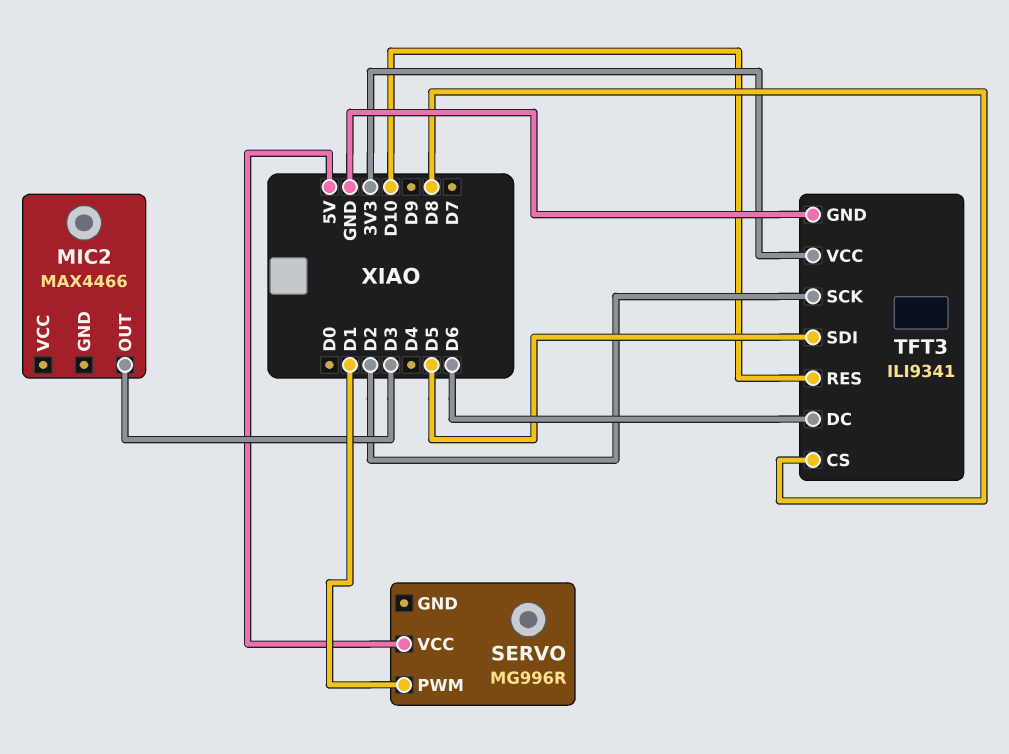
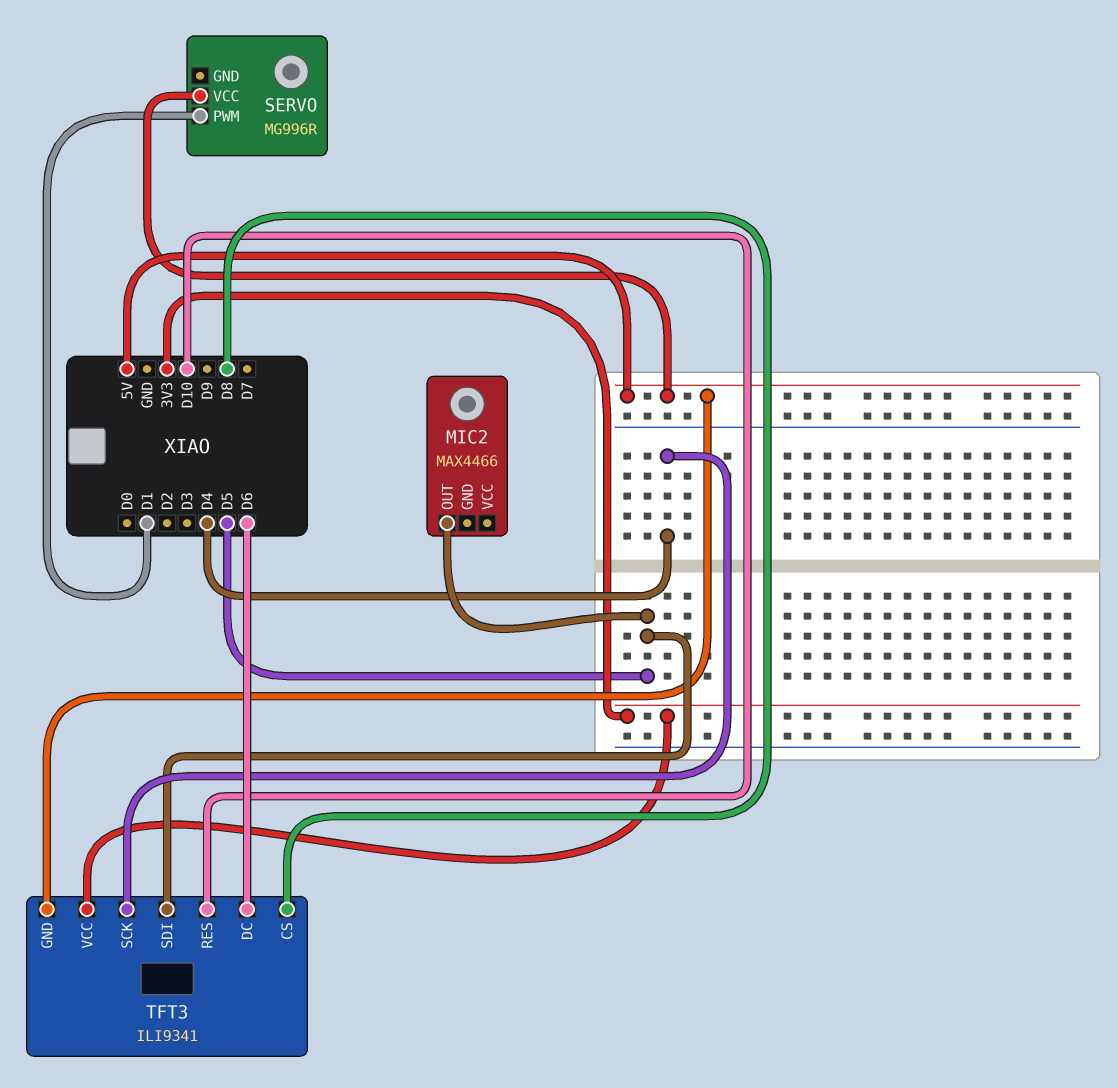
MIC2 pin OUT: D3 -> D5
TFT3 pin GND: GND -> 5V
TFT3 pin SCK: D2 -> D4

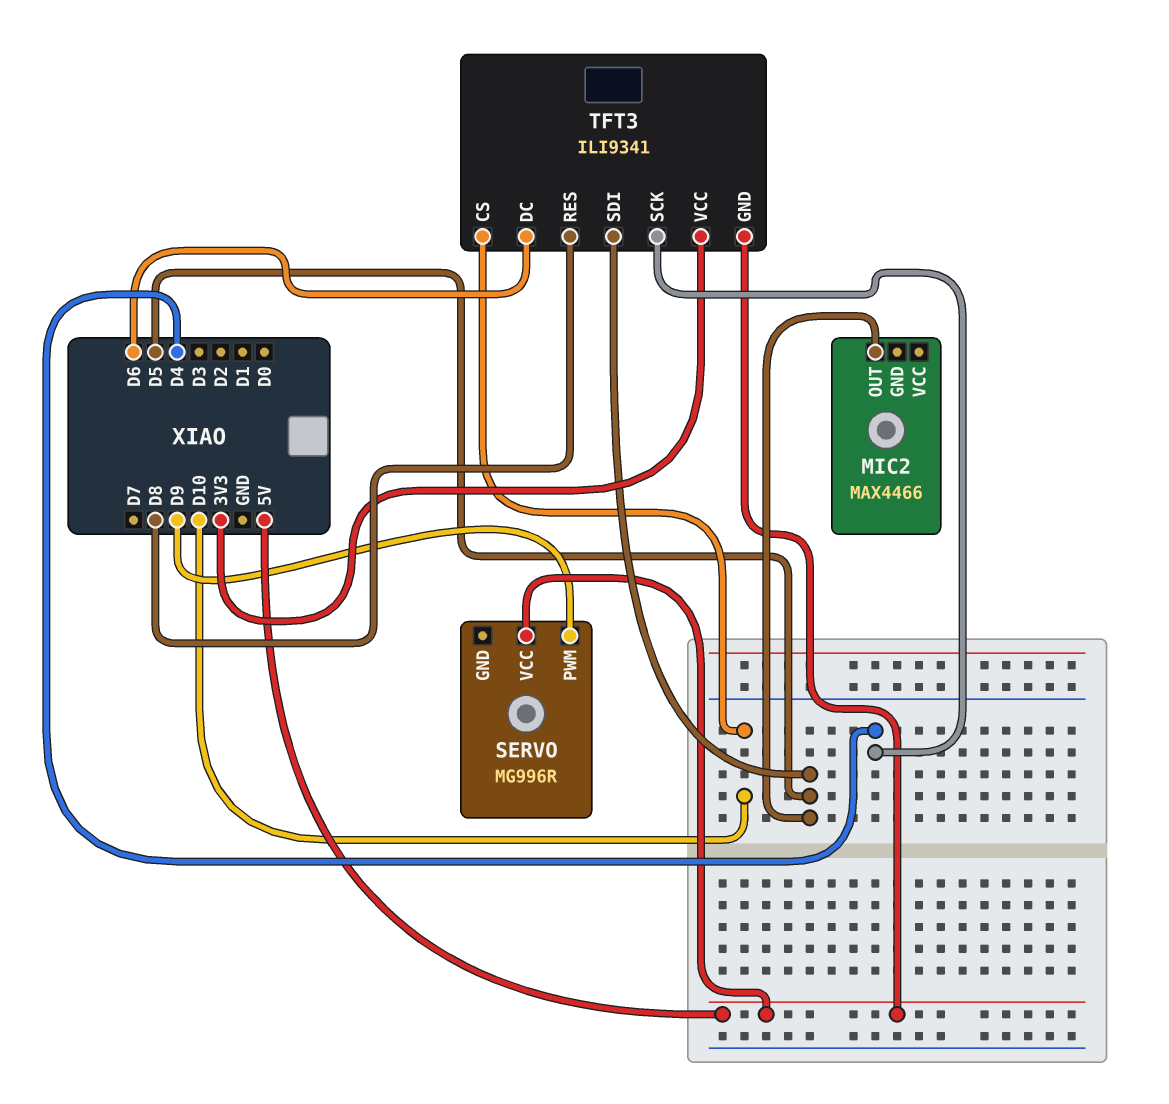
SERVO pin PWM: D1 -> D9
TFT3 pin CS: D8 -> D10
TFT3 pin RES: D10 -> D8

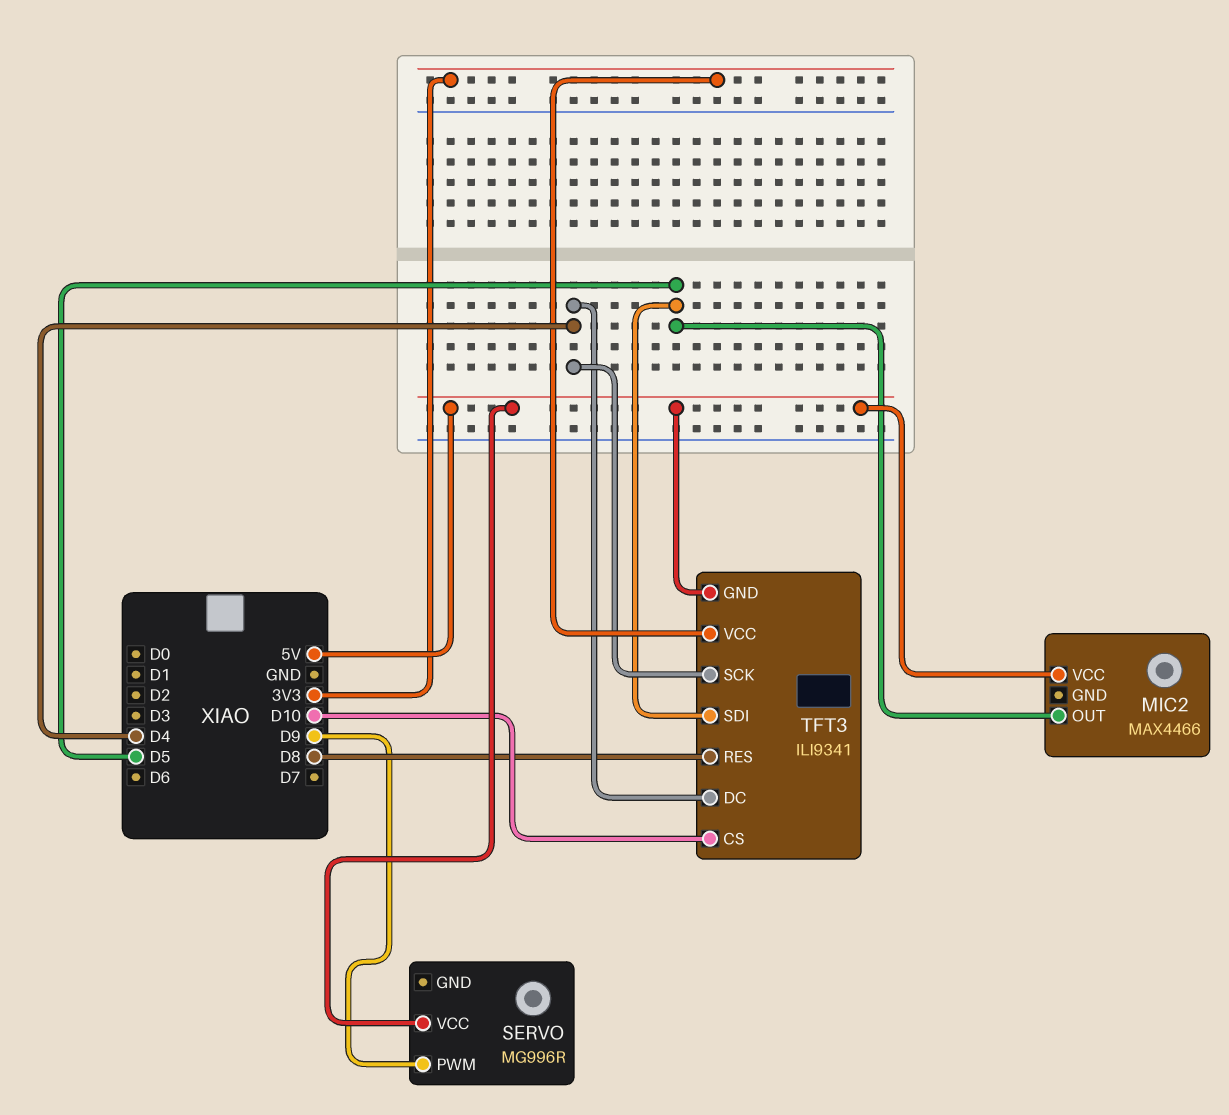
MIC2 pin VCC: none -> 5V
TFT3 pin DC: D6 -> D4

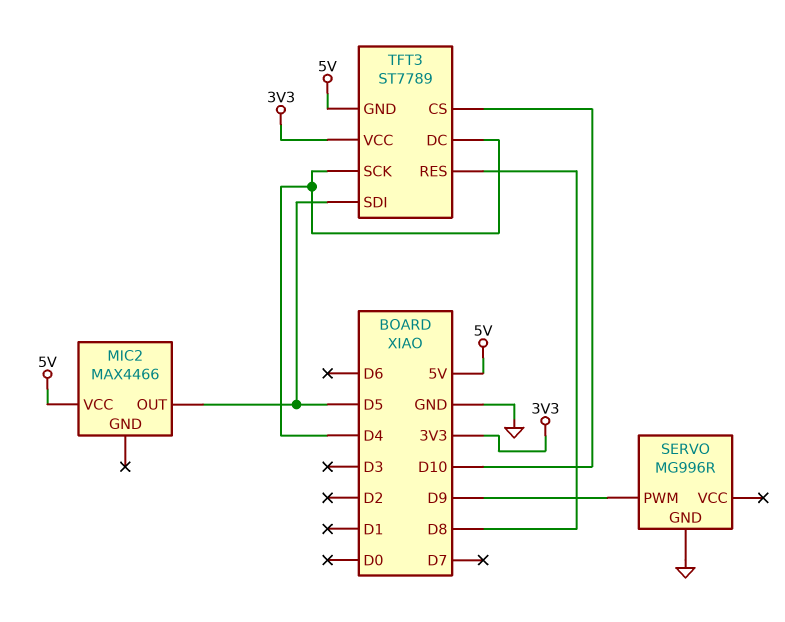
SERVO pin GND: none -> GND
SERVO pin VCC: 5V -> none
TFT3: ILI9341 -> ST7789

